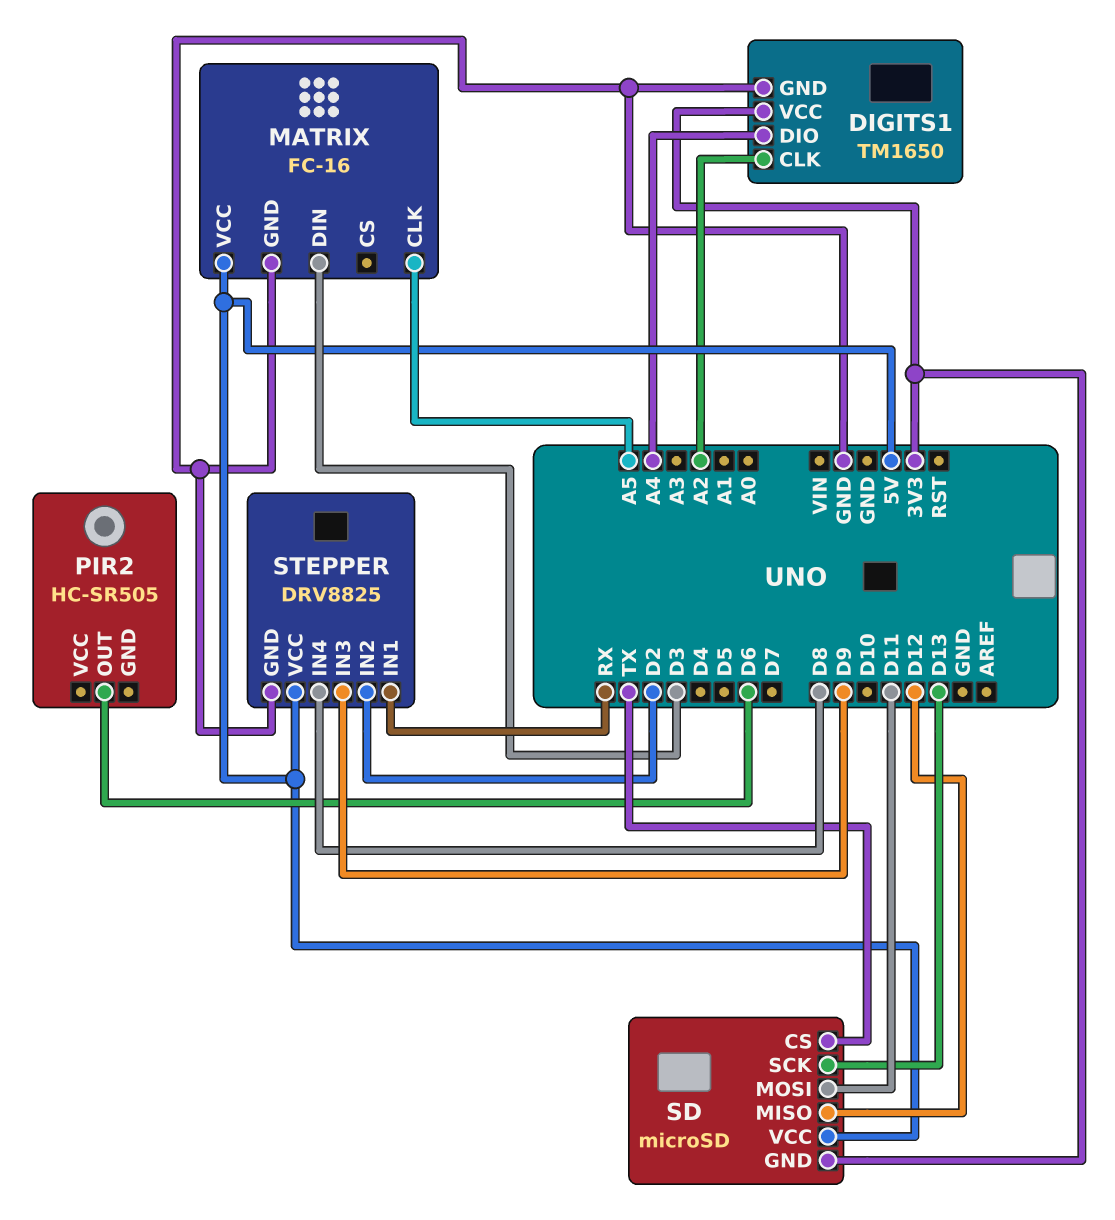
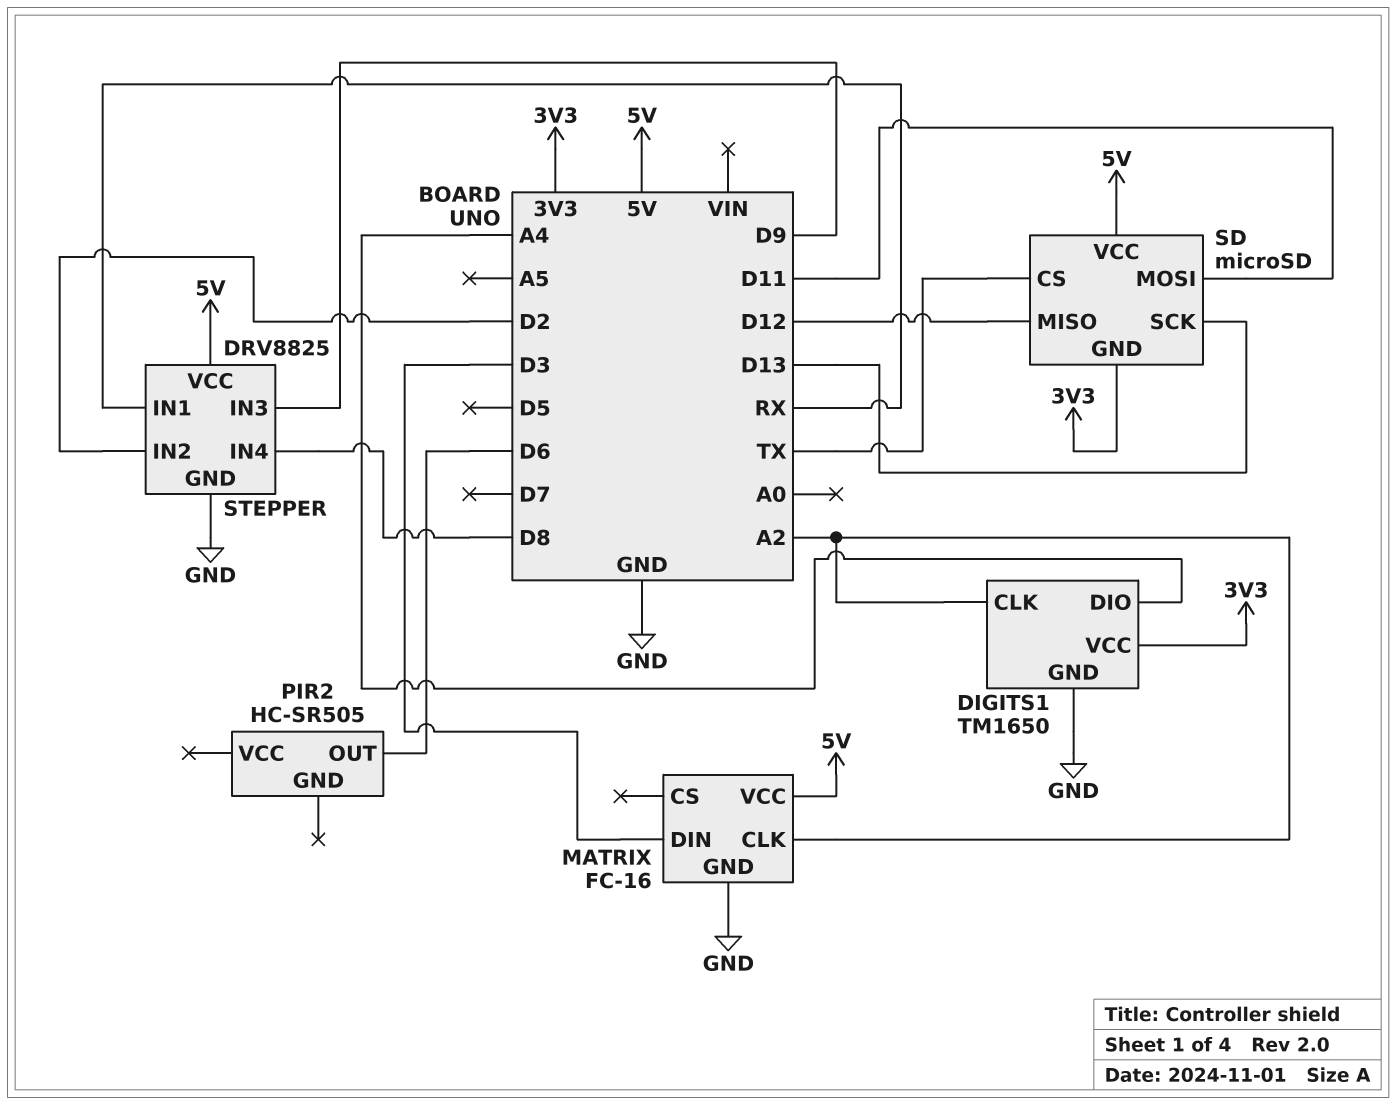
MATRIX pin CLK: A5 -> A2

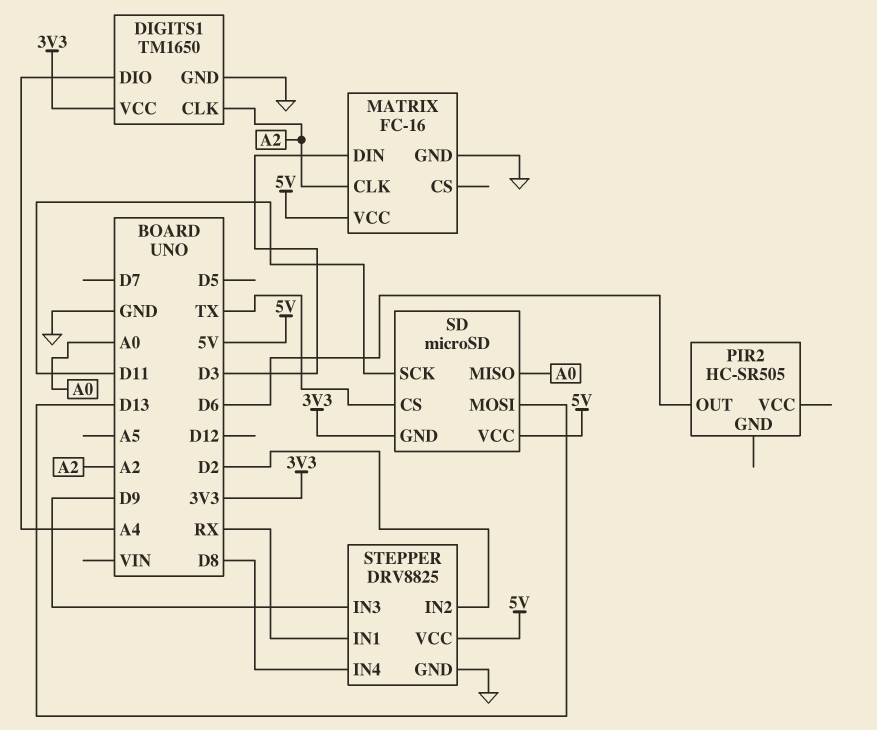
SD pin MISO: D12 -> A0
SD pin MOSI: D11 -> D13
SD pin SCK: D13 -> D11

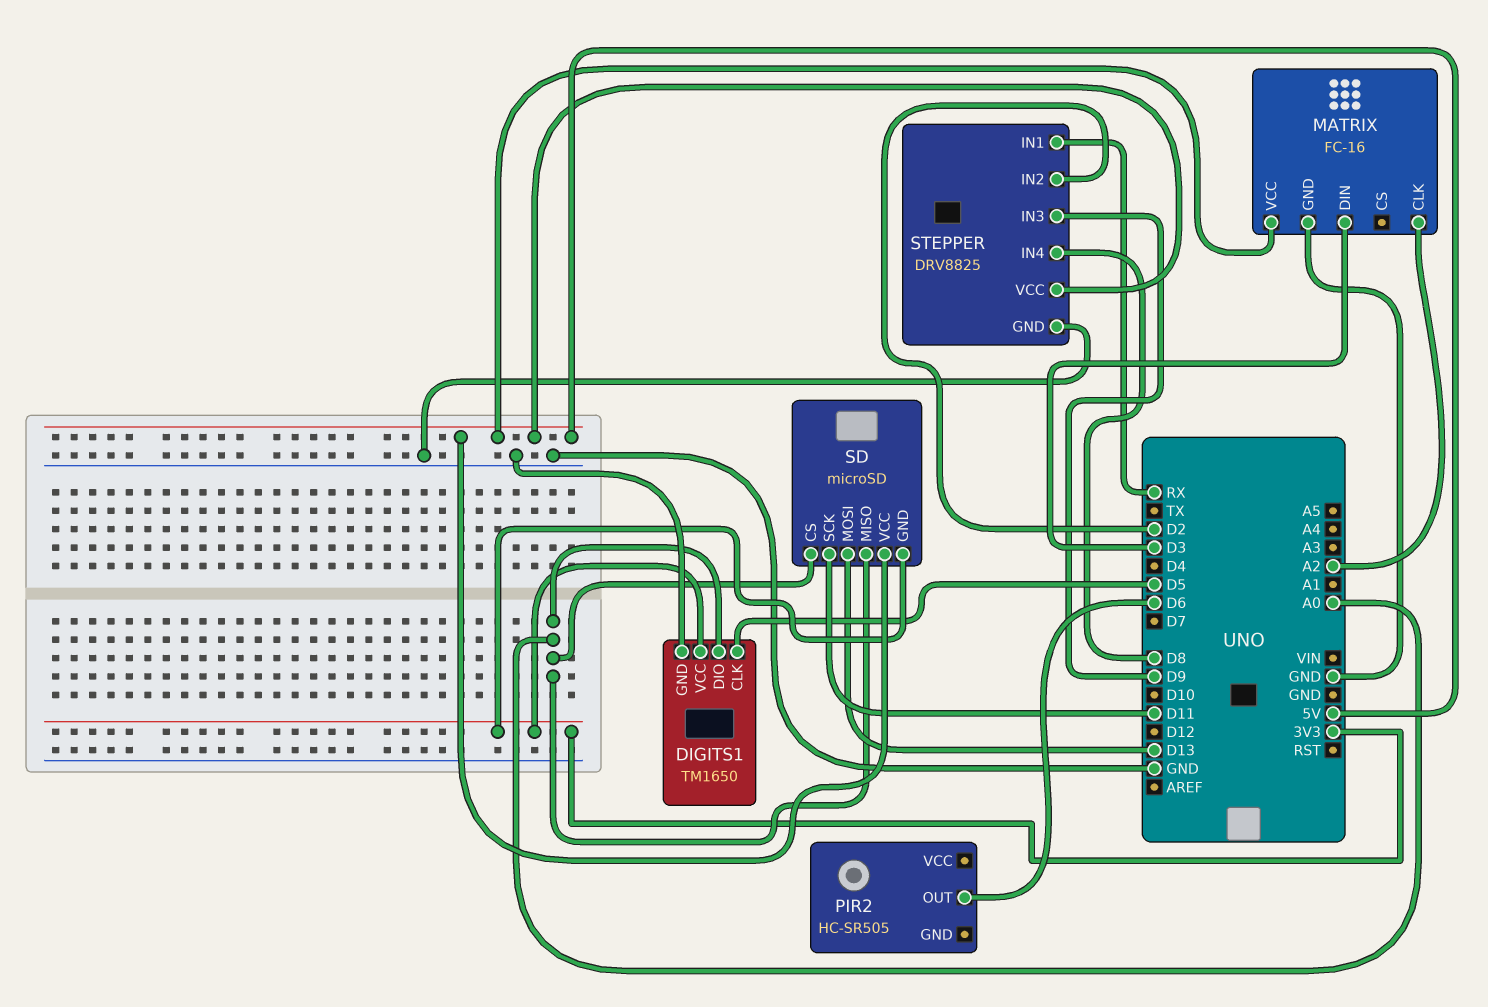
DIGITS1 pin CLK: A2 -> D5
DIGITS1 pin DIO: A4 -> A0
SD pin CS: TX -> A0

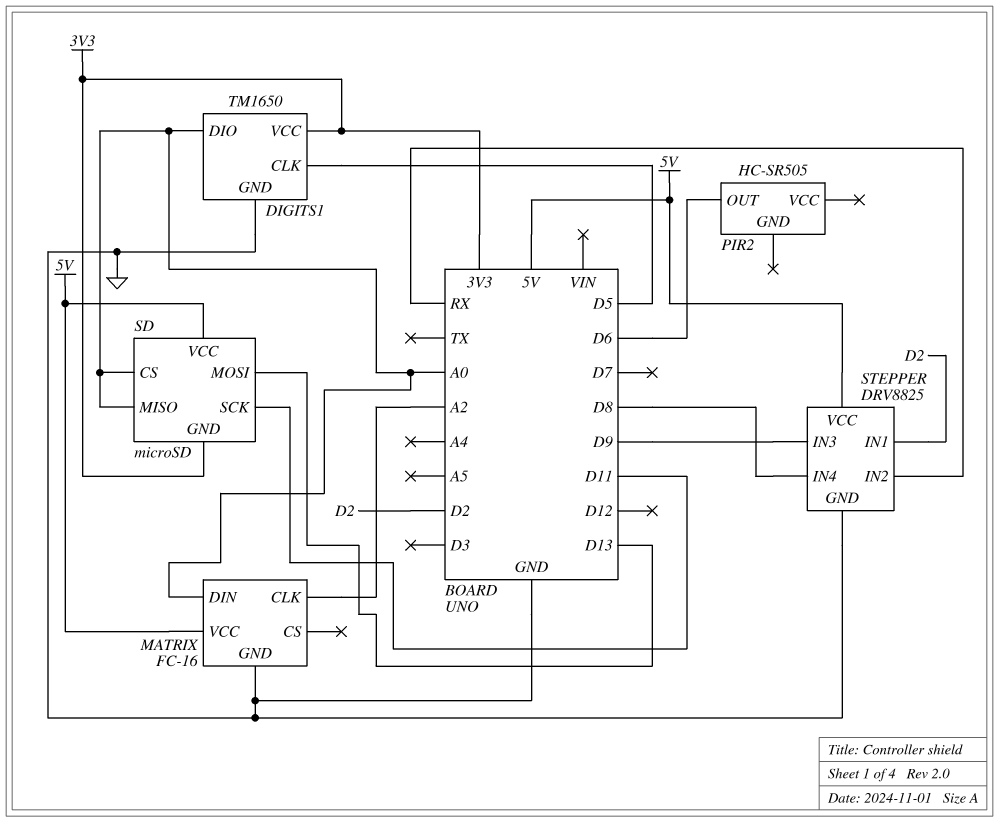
MATRIX pin DIN: D3 -> A0
STEPPER pin IN1: RX -> D2
STEPPER pin IN2: D2 -> RX

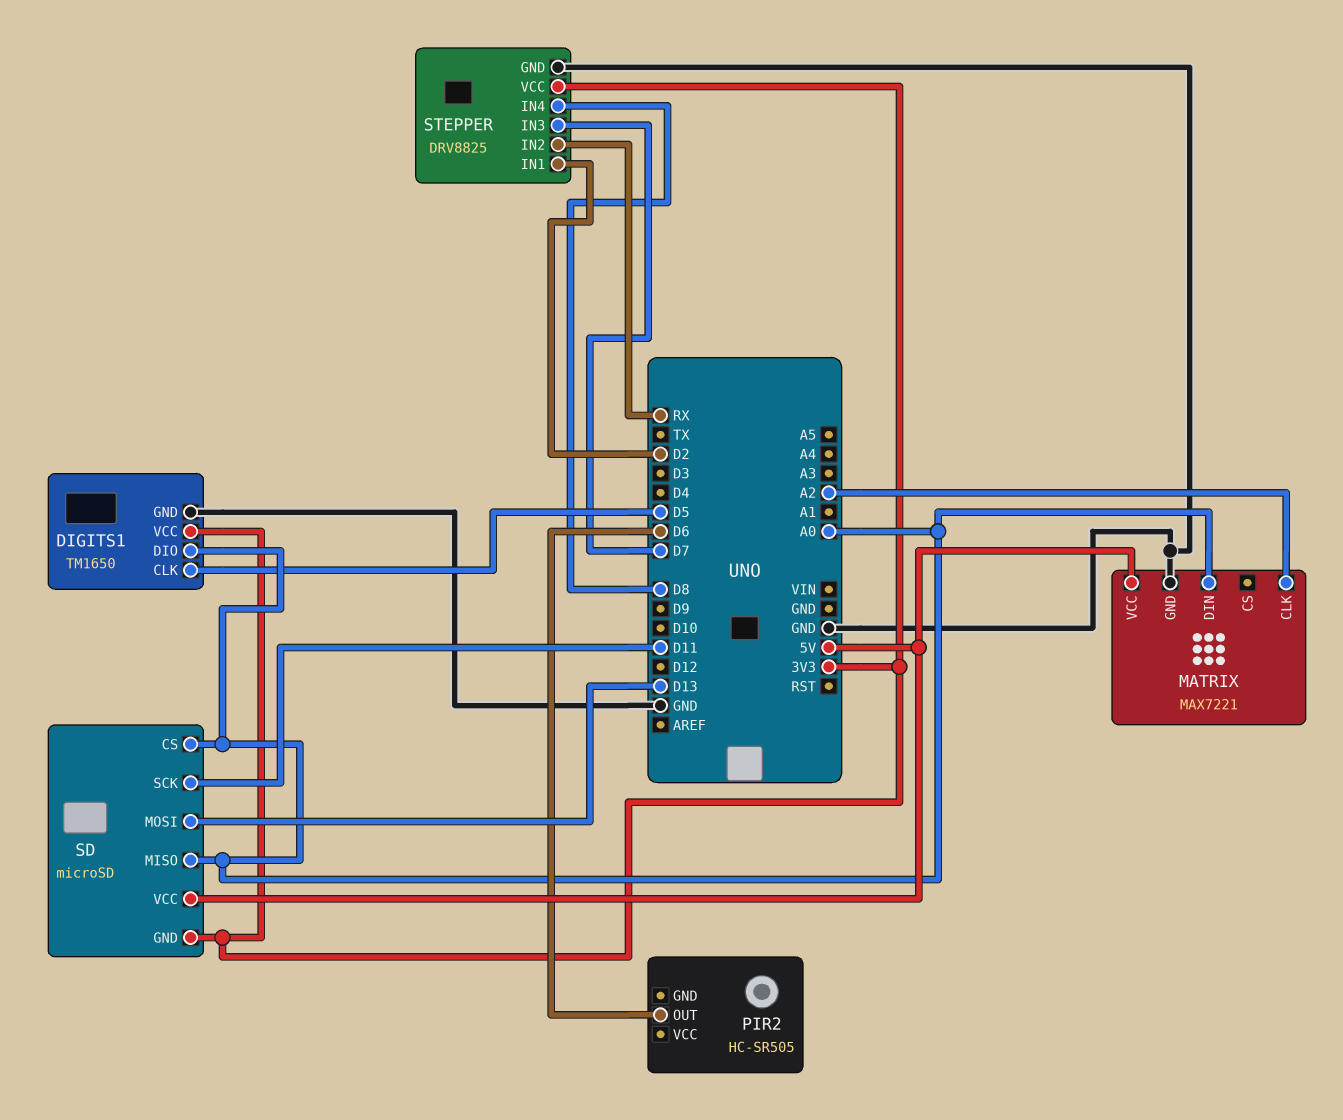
MATRIX: FC-16 -> MAX7221
STEPPER pin IN3: D9 -> D7
STEPPER pin VCC: 5V -> 3V3

